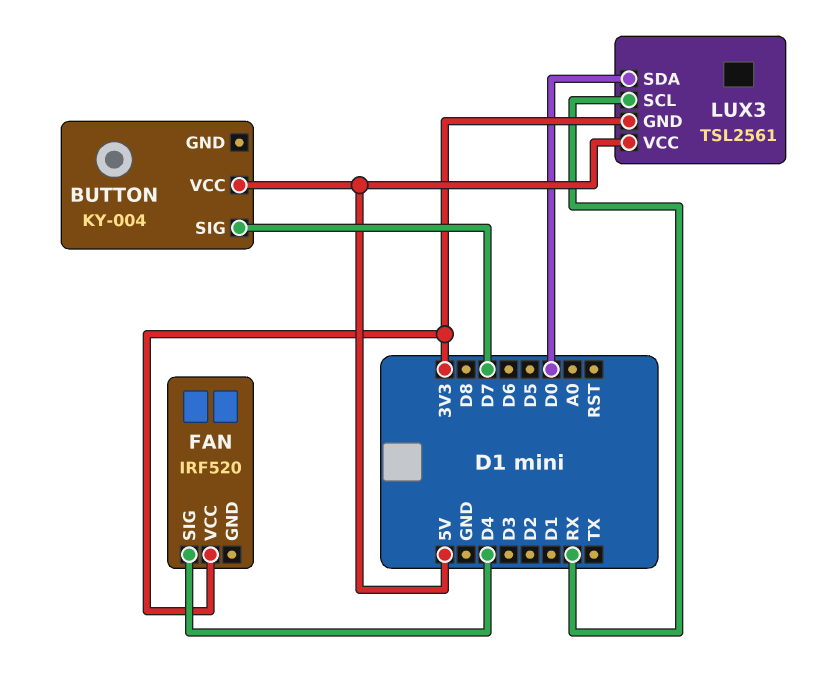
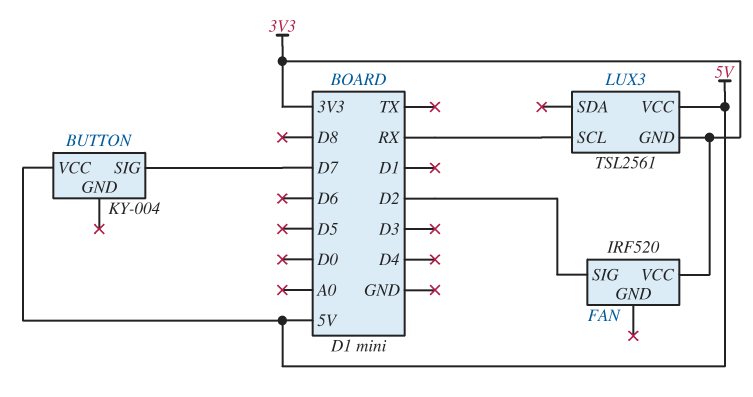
FAN pin SIG: D4 -> D2
LUX3 pin SDA: D0 -> none

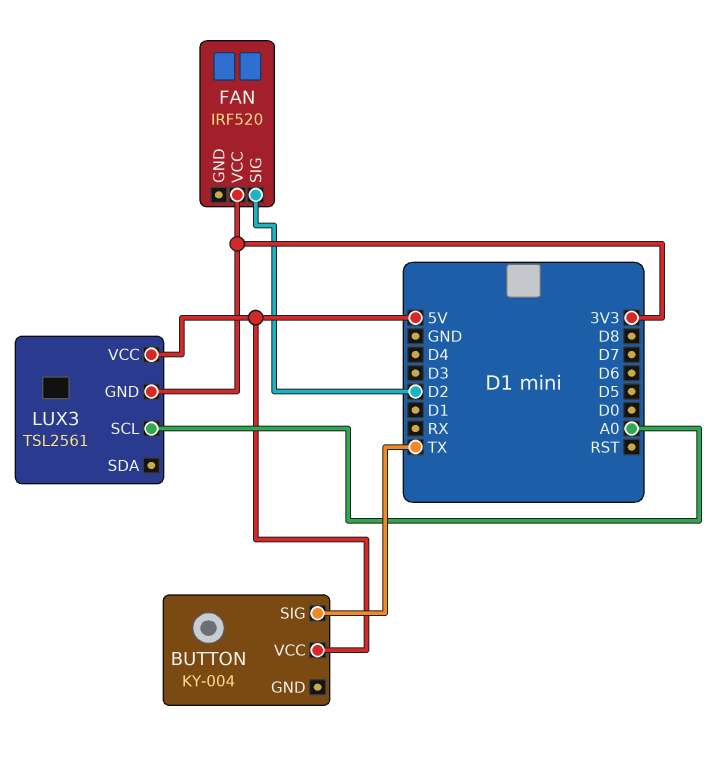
BUTTON pin SIG: D7 -> TX
LUX3 pin SCL: RX -> A0

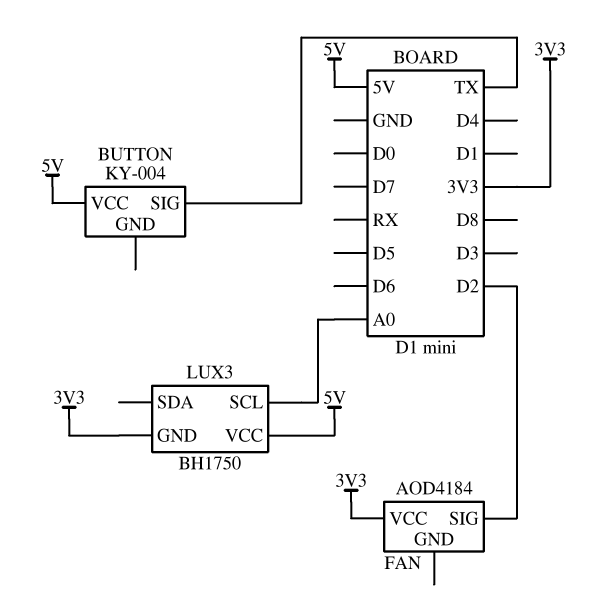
FAN: IRF520 -> AOD4184
LUX3: TSL2561 -> BH1750

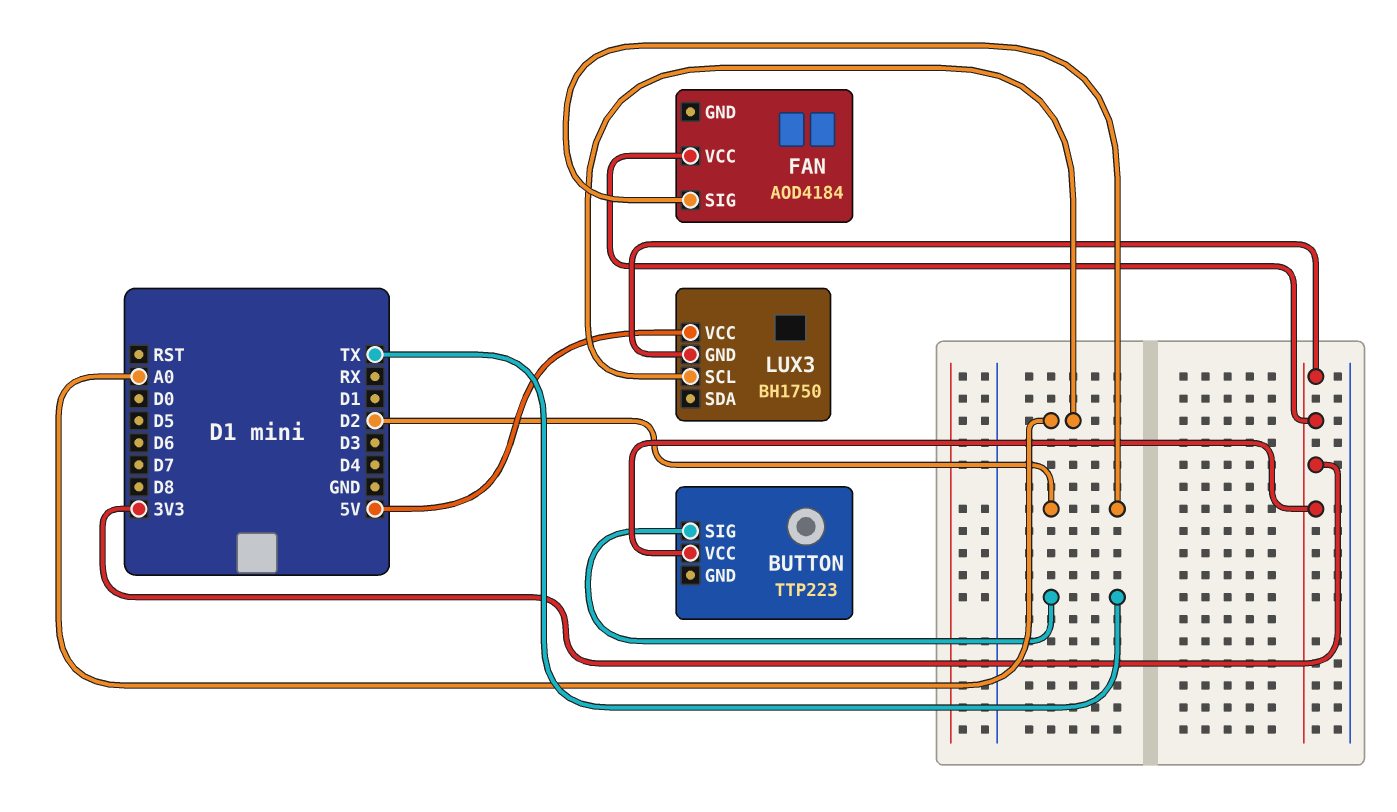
BUTTON: KY-004 -> TTP223
BUTTON pin VCC: 5V -> 3V3

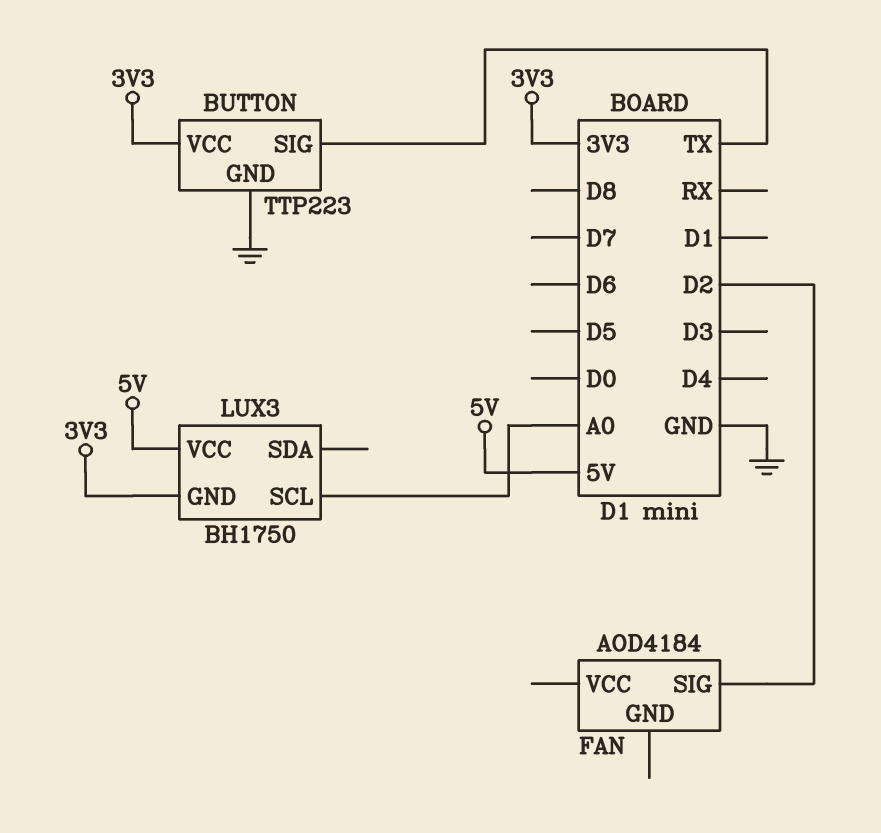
BUTTON pin GND: none -> GND
FAN pin VCC: 3V3 -> none

